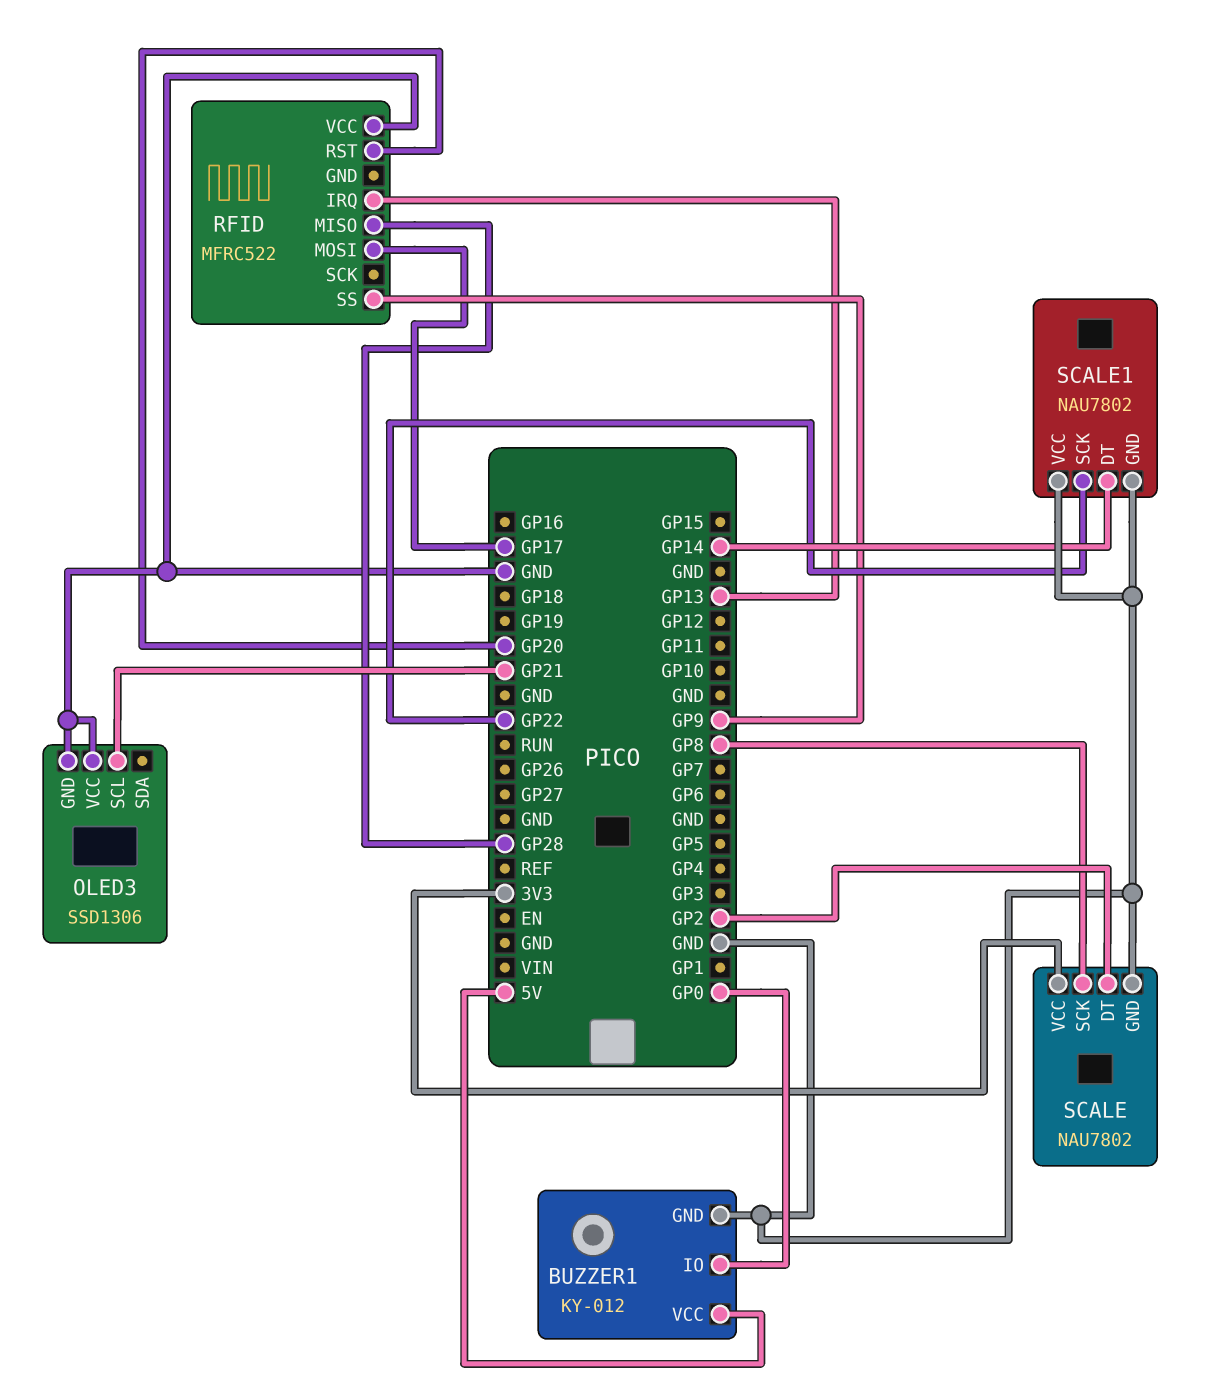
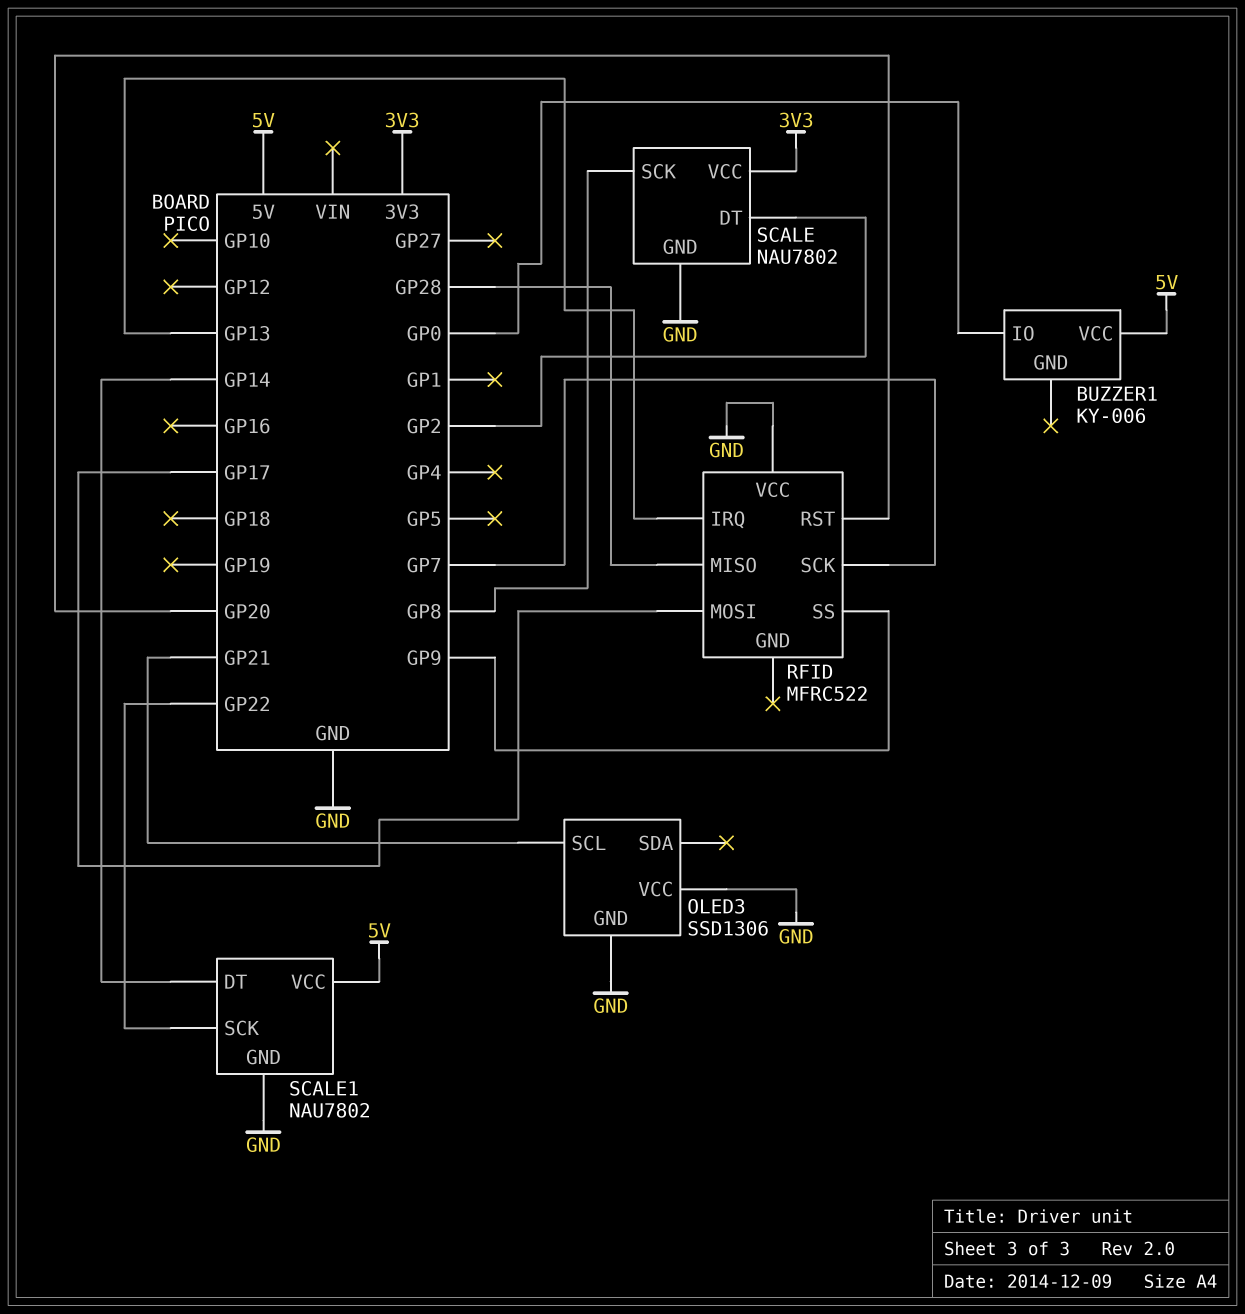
BUZZER1: KY-012 -> KY-006
BUZZER1 pin GND: GND -> none
RFID pin SCK: none -> GP7
SCALE1 pin VCC: GND -> 5V

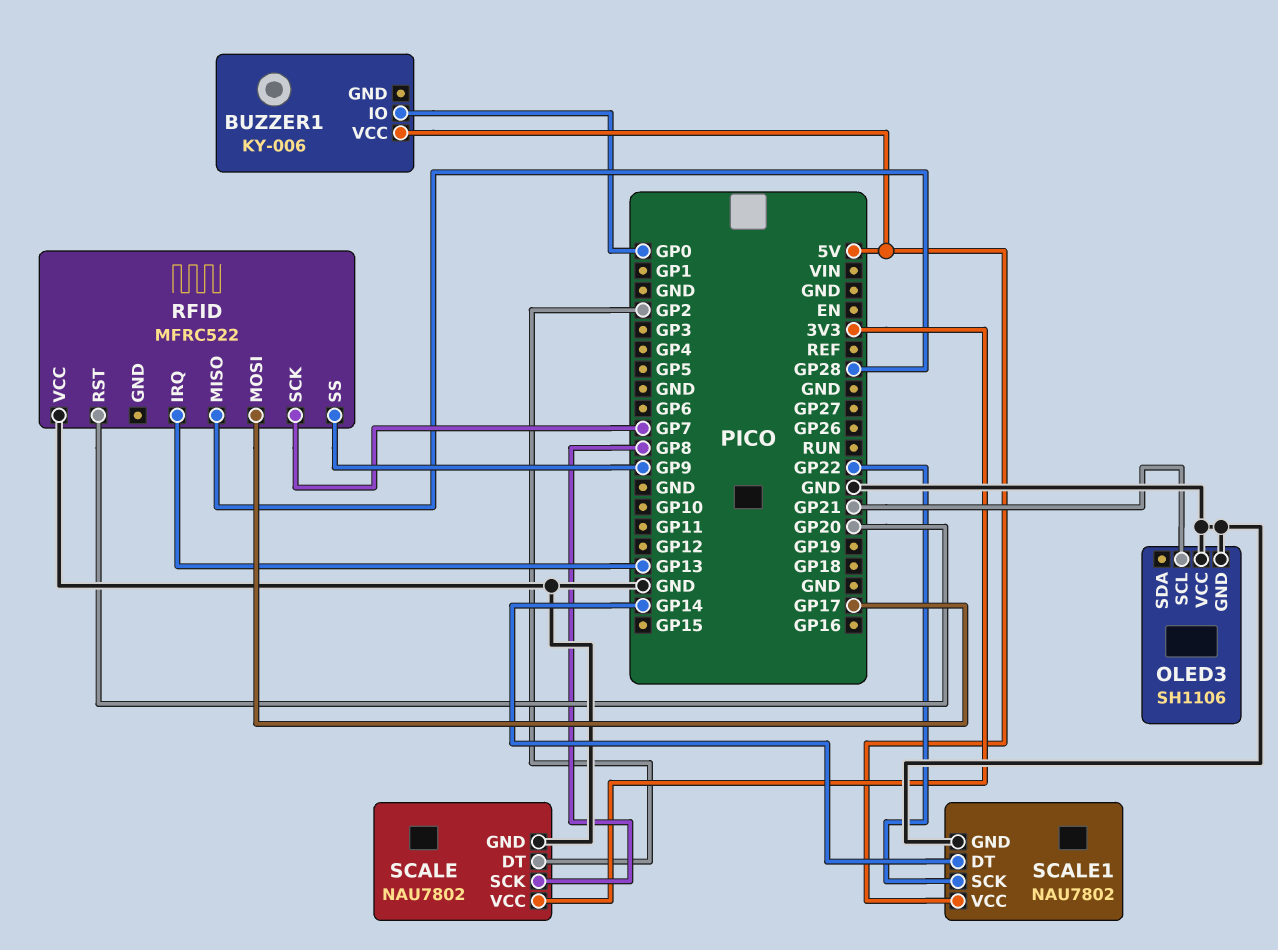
OLED3: SSD1306 -> SH1106

